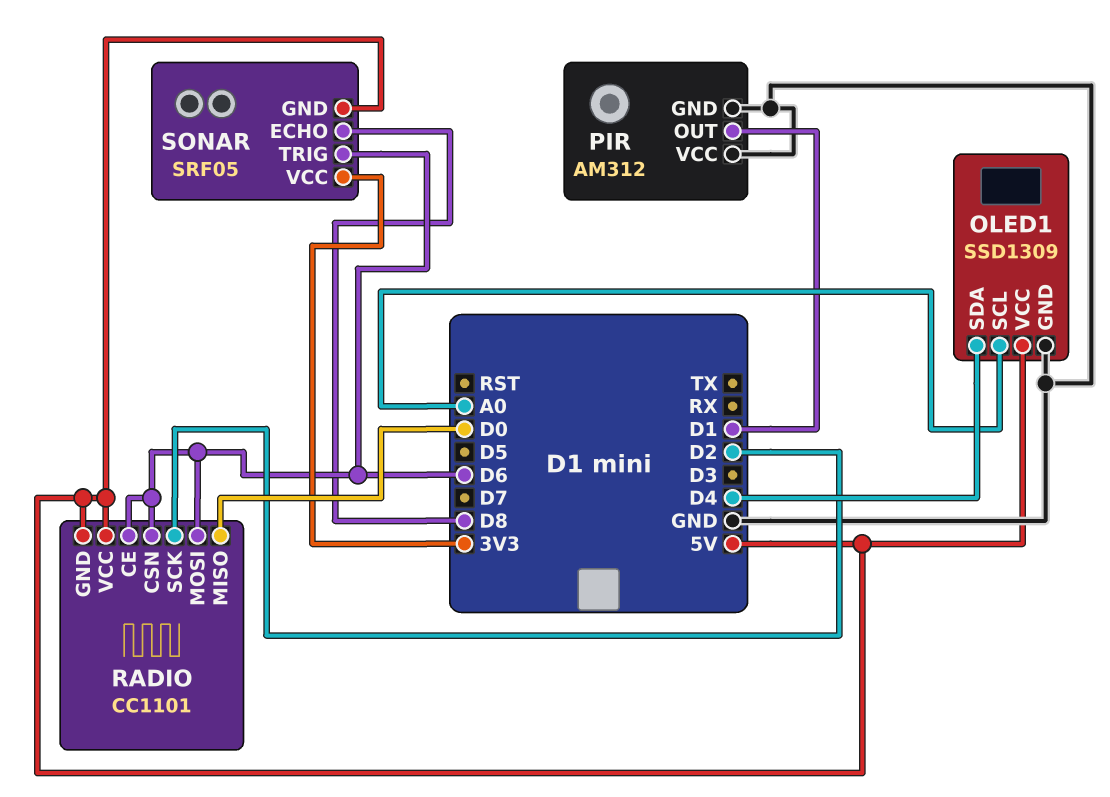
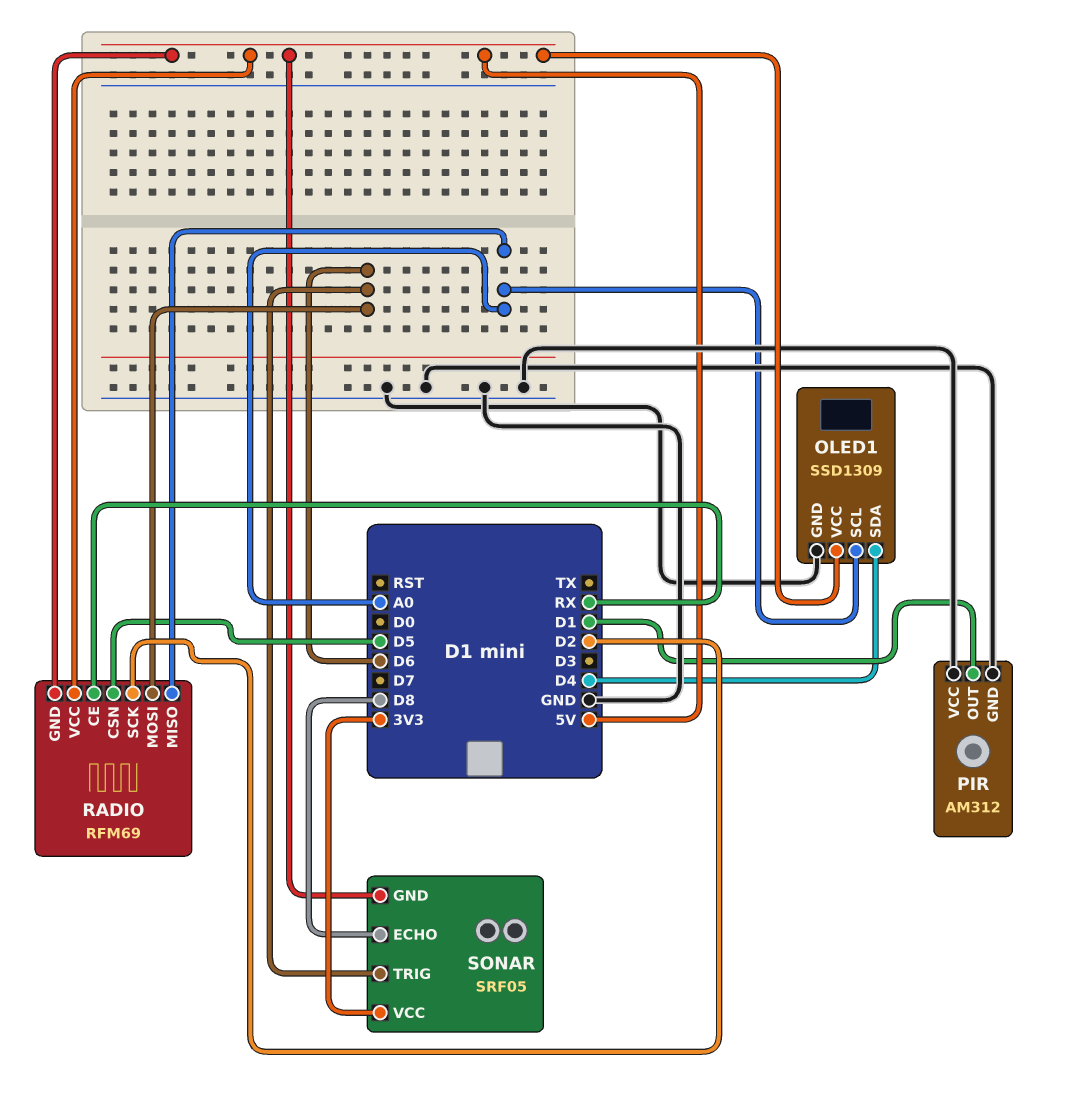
RADIO: CC1101 -> RFM69
RADIO pin CE: D6 -> RX
RADIO pin CSN: D6 -> D5
RADIO pin MISO: D0 -> A0

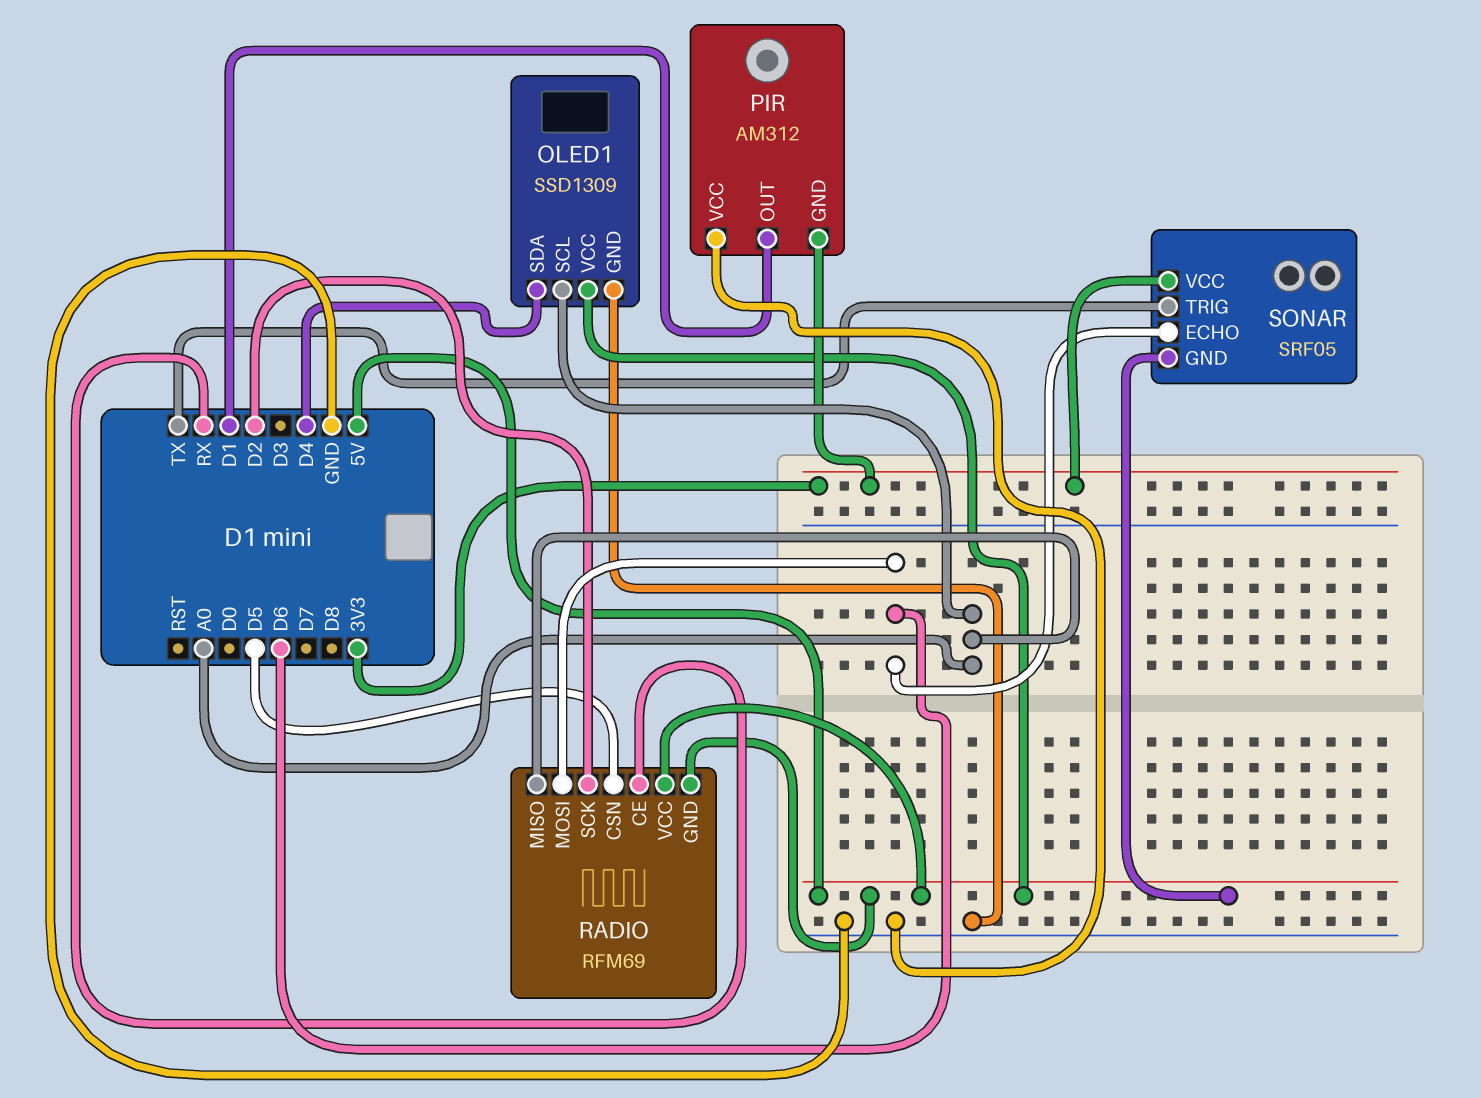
PIR pin GND: GND -> 3V3
SONAR pin ECHO: D8 -> D6
SONAR pin TRIG: D6 -> TX

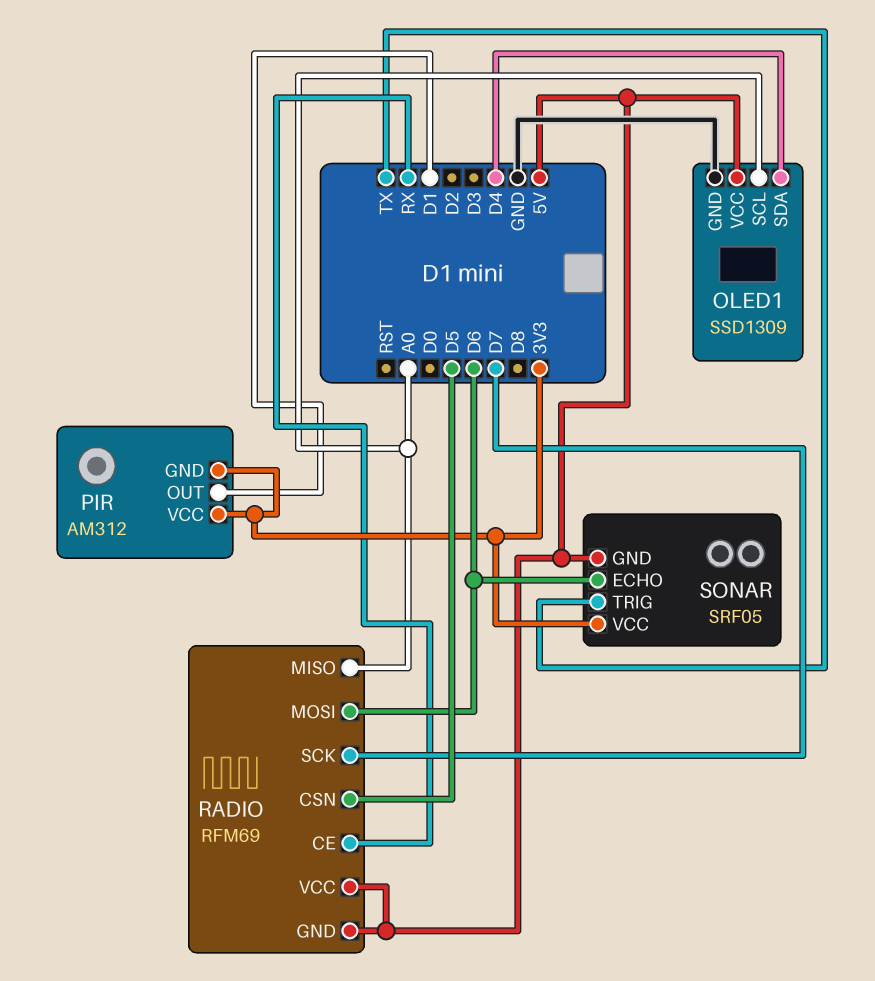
PIR pin VCC: GND -> 3V3
RADIO pin SCK: D2 -> D7

